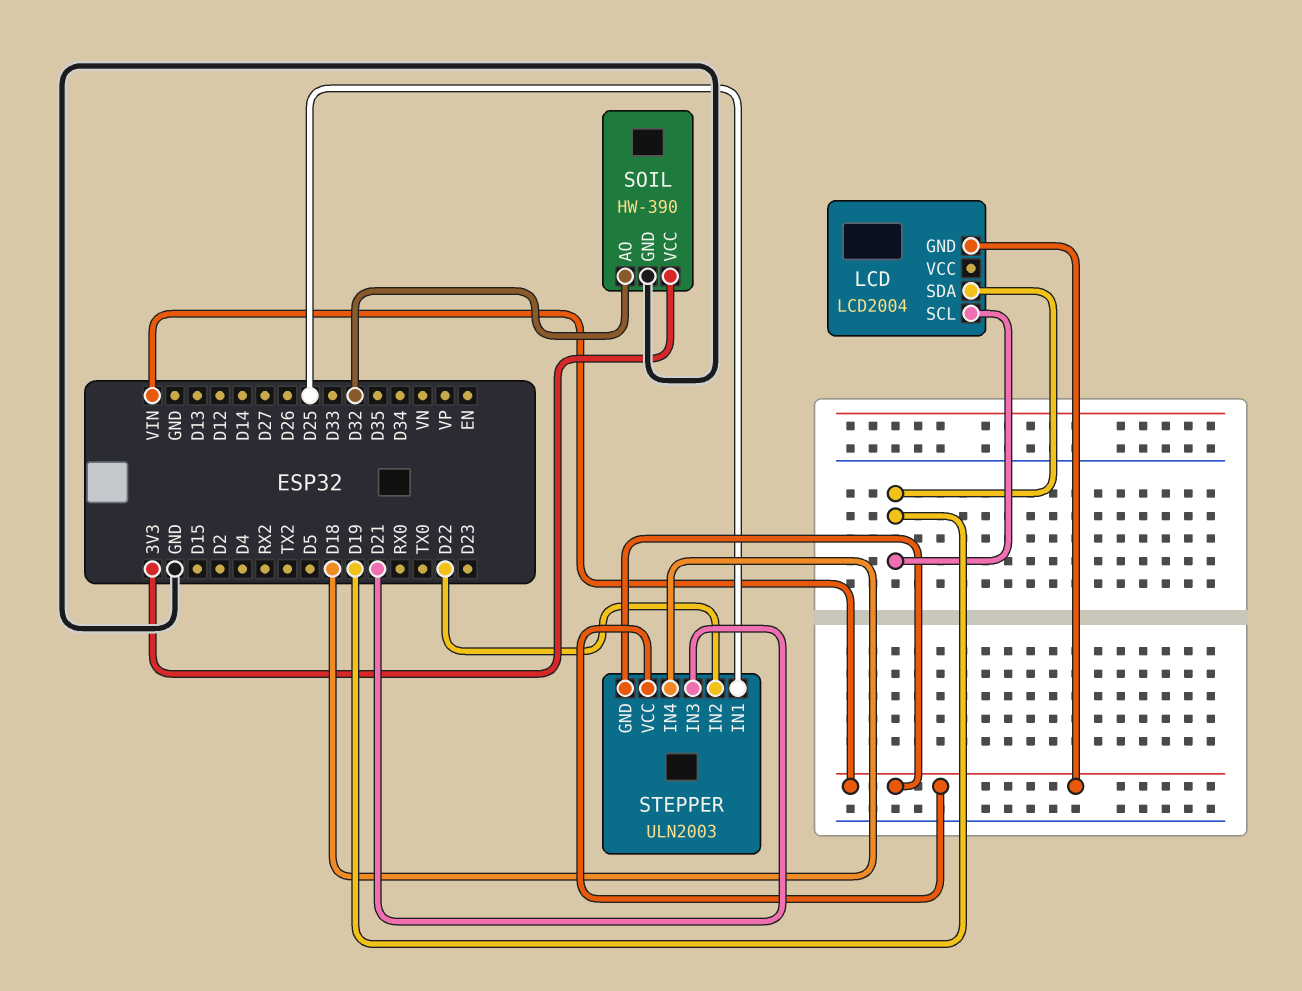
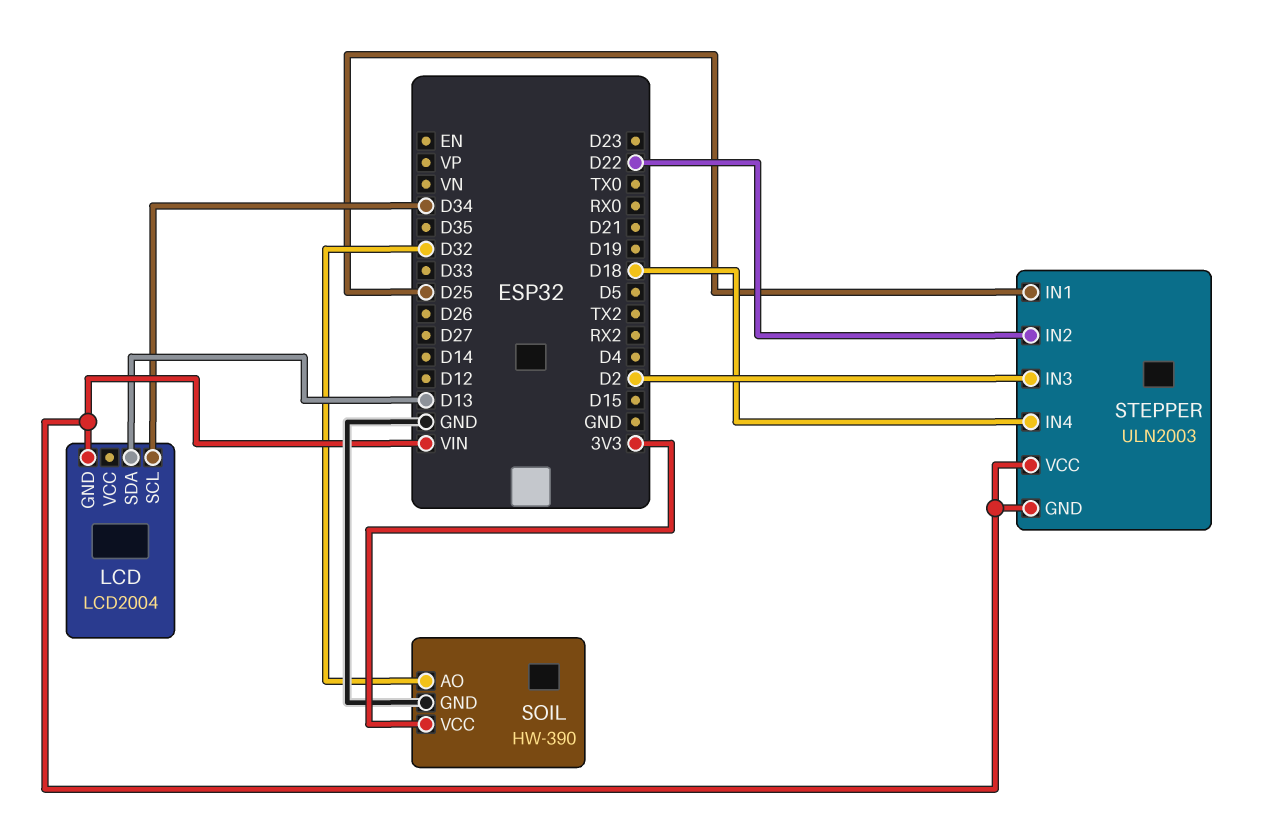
LCD pin SCL: D19 -> D34
LCD pin SDA: D19 -> D13
STEPPER pin IN3: D21 -> D2

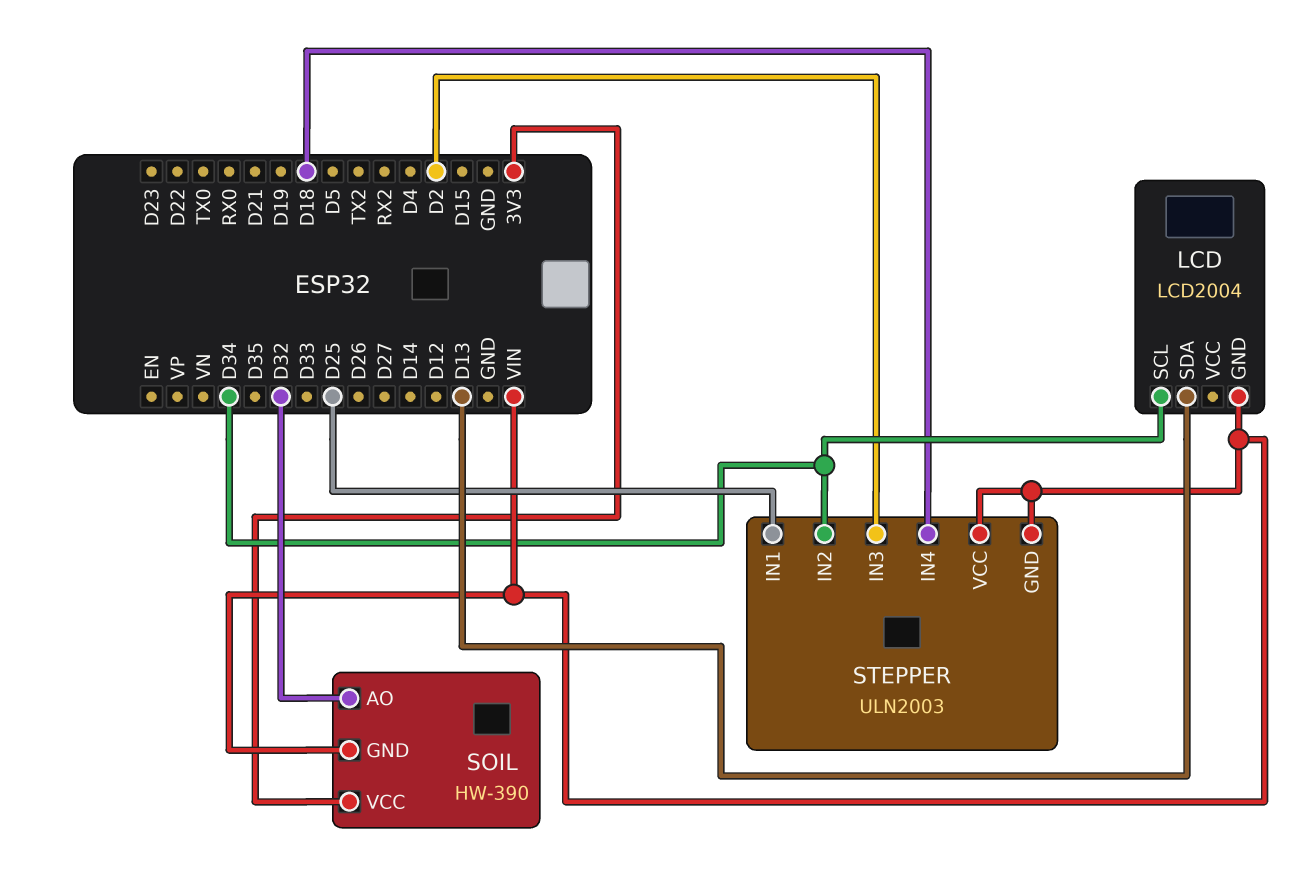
SOIL pin GND: GND -> VIN
STEPPER pin IN2: D22 -> D34

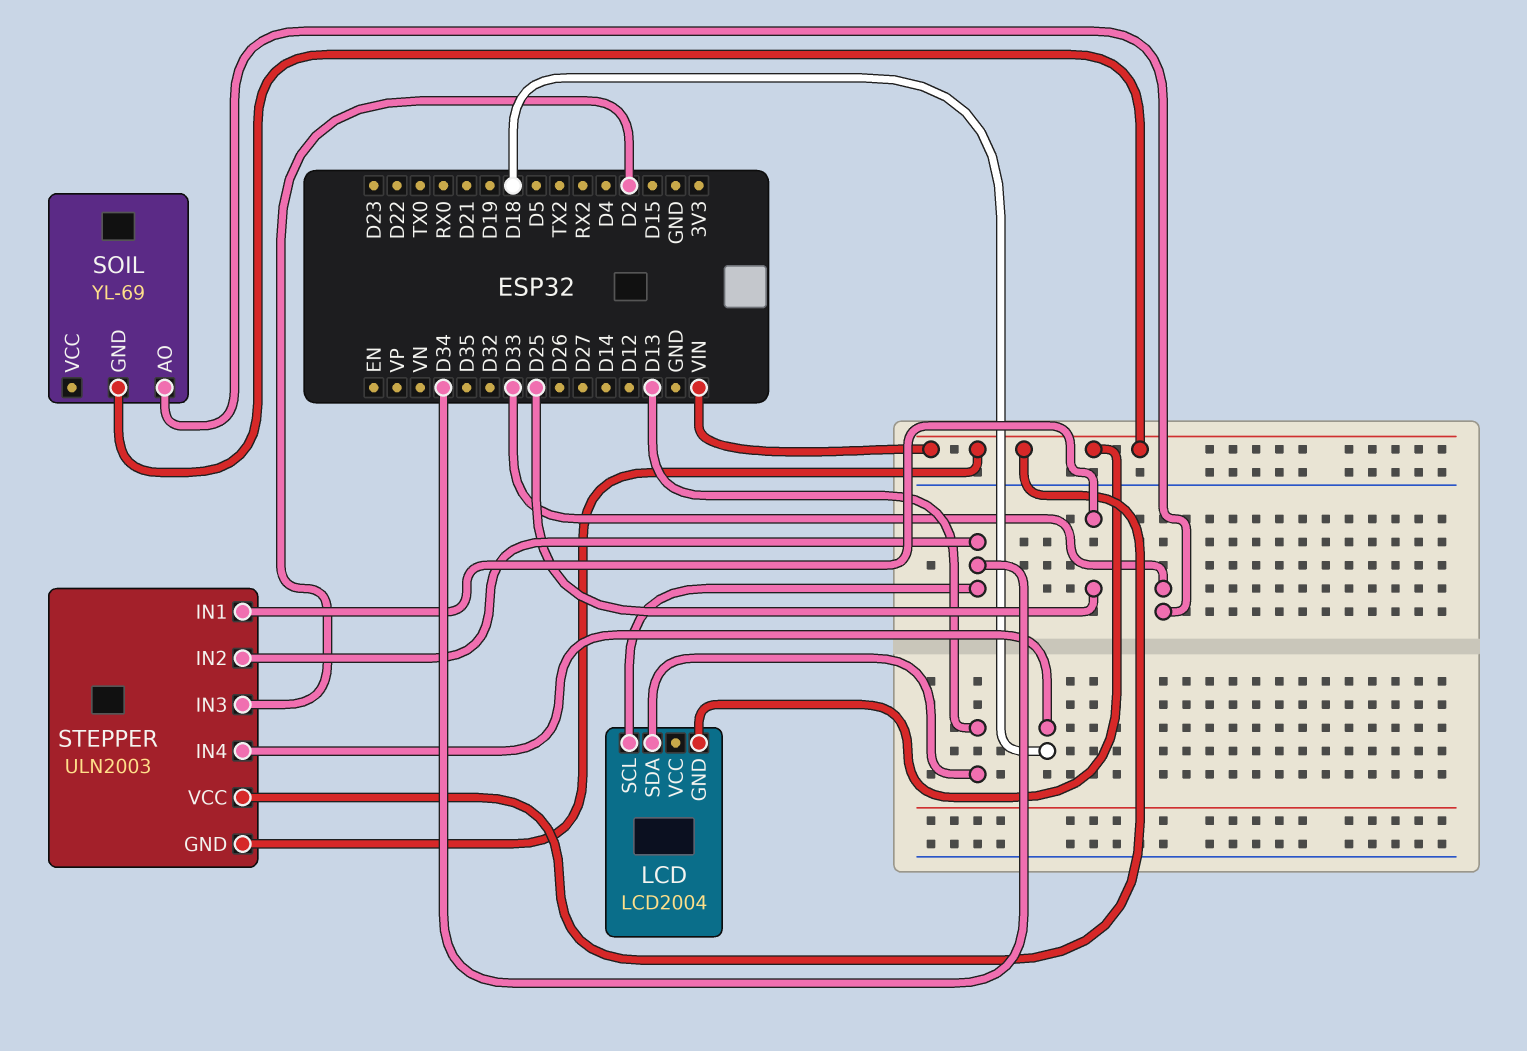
SOIL: HW-390 -> YL-69
SOIL pin AO: D32 -> D33
SOIL pin VCC: 3V3 -> none

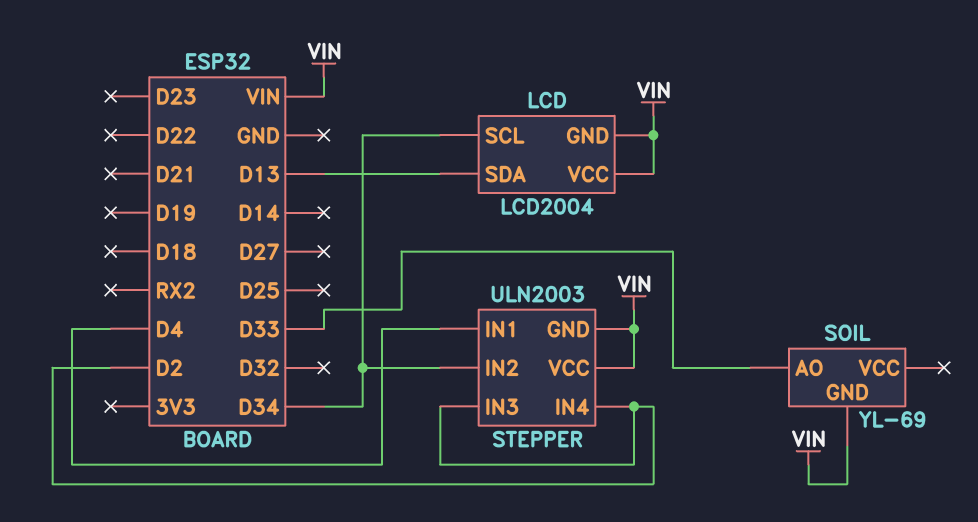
LCD pin VCC: none -> VIN
STEPPER pin IN1: D25 -> D4
STEPPER pin IN4: D18 -> D2

